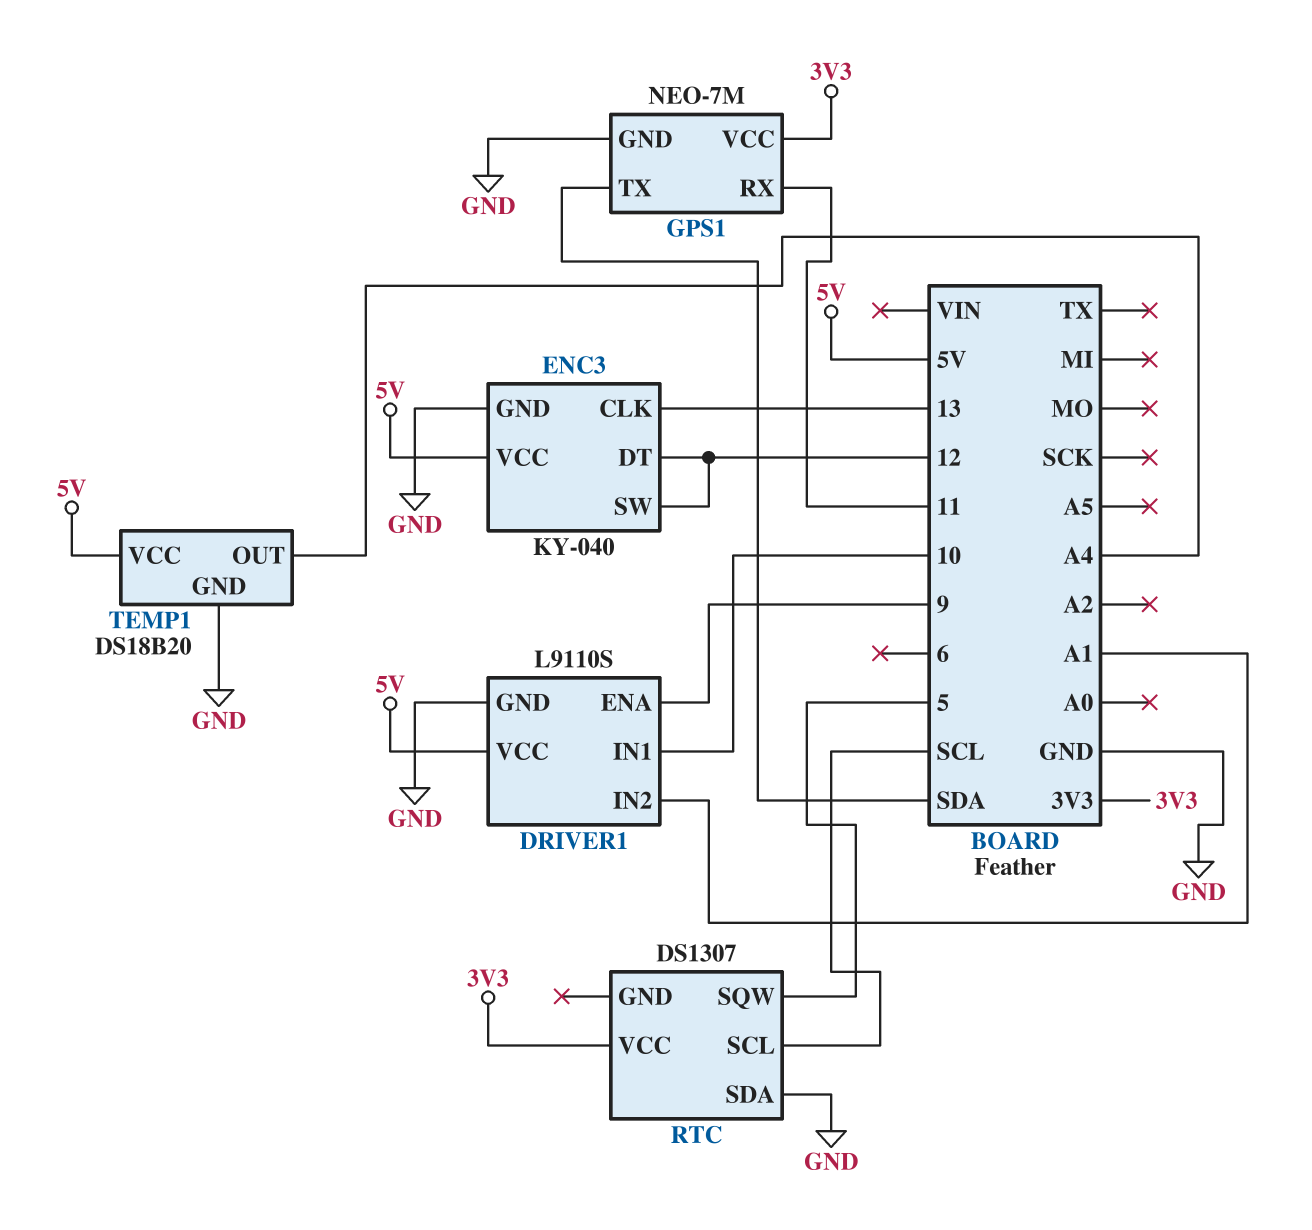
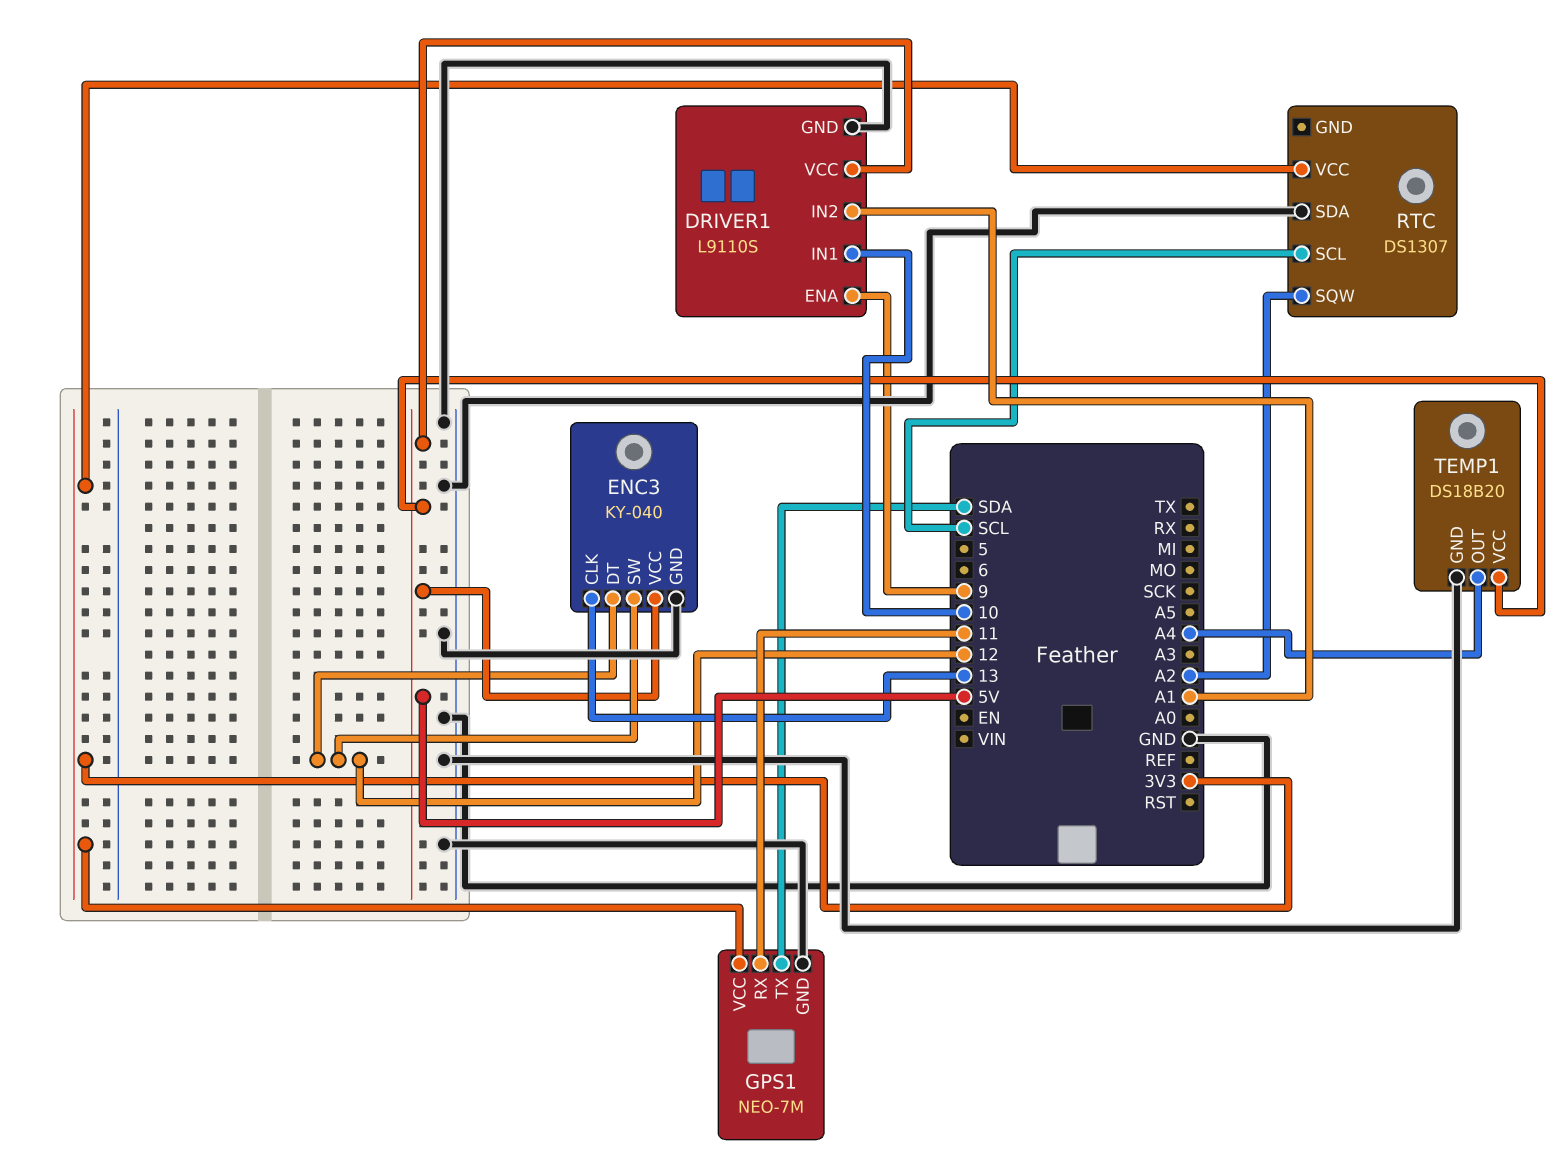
RTC pin SQW: 5 -> A2

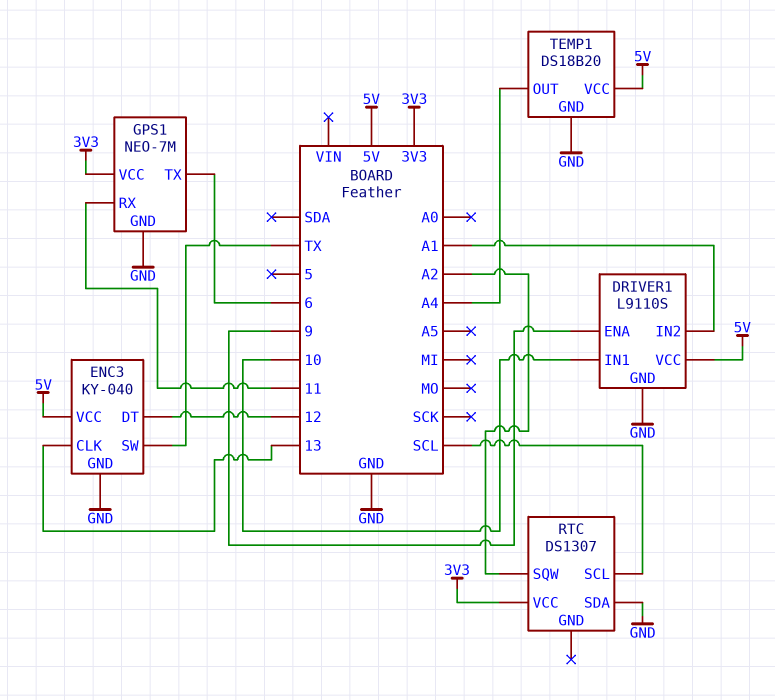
ENC3 pin SW: 12 -> TX
GPS1 pin TX: SDA -> 6

